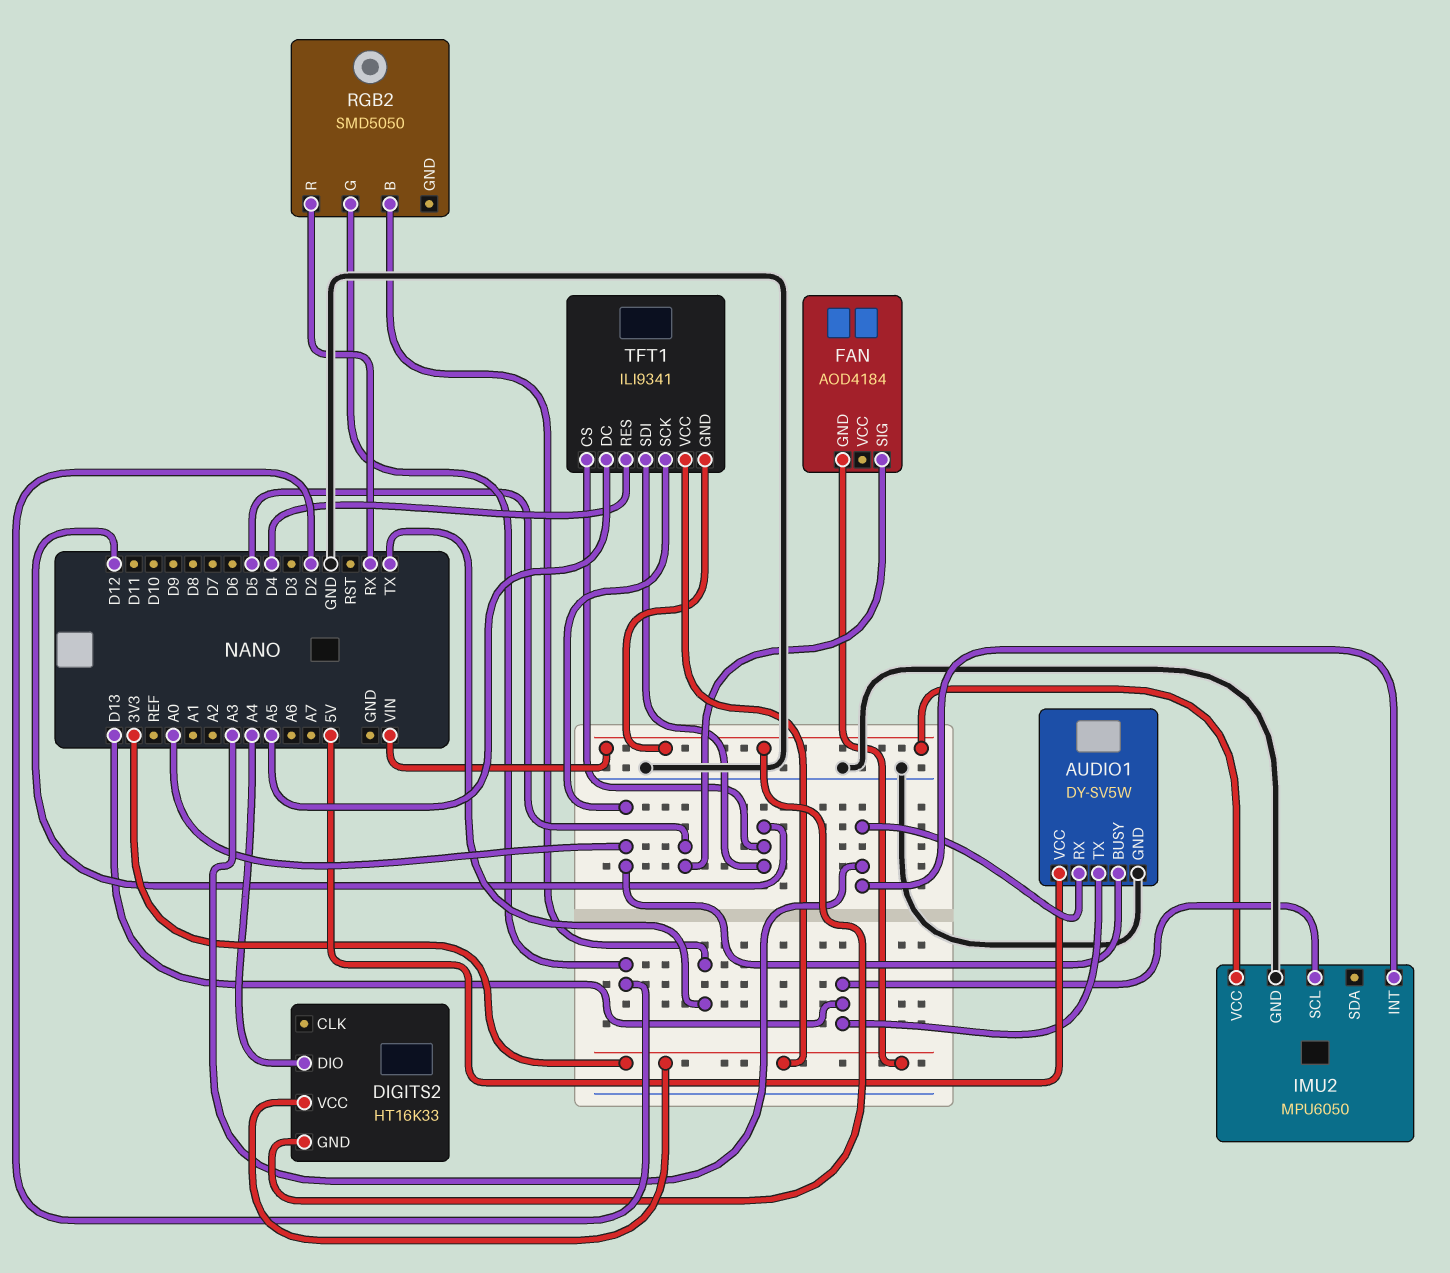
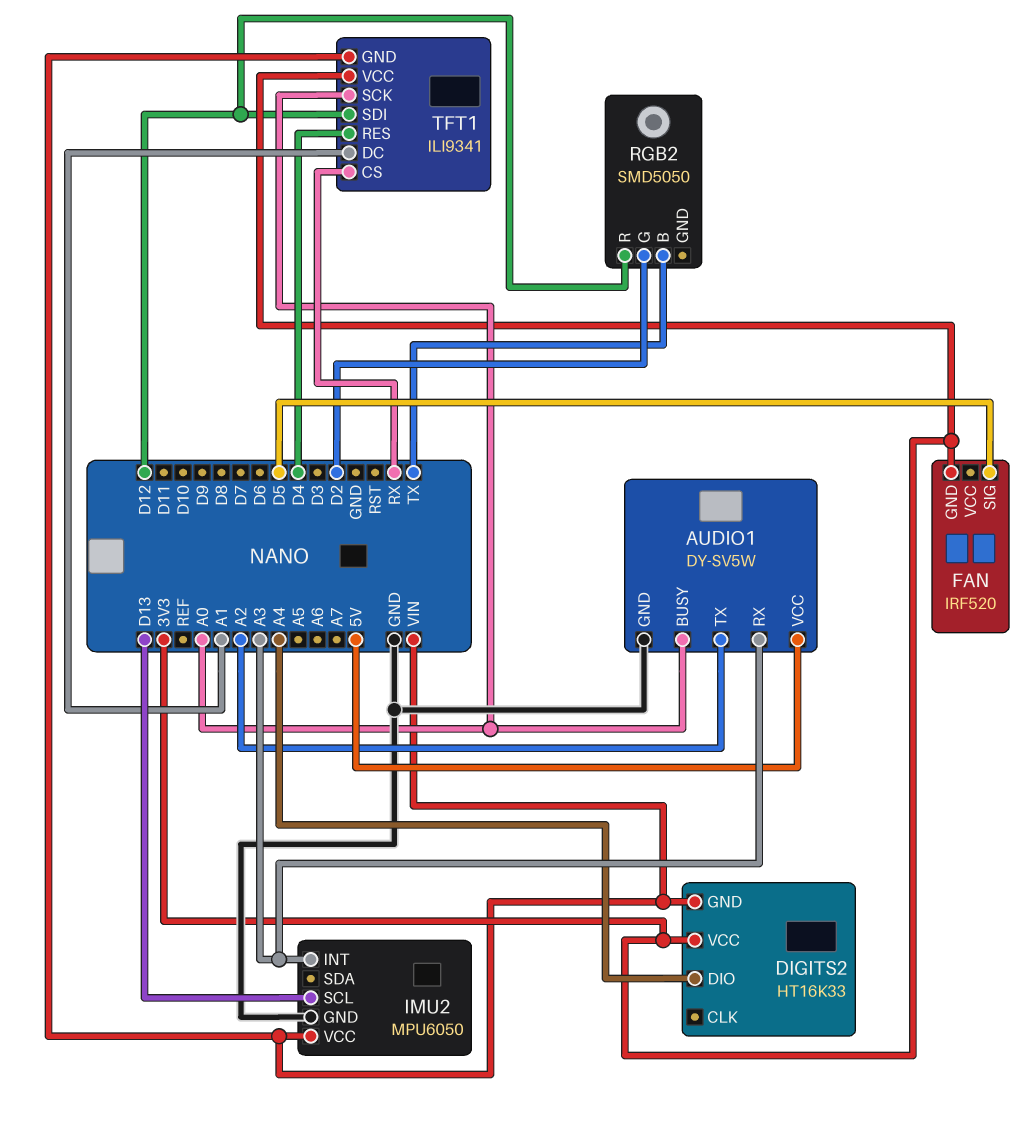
AUDIO1 pin TX: D13 -> A2
FAN: AOD4184 -> IRF520
RGB2 pin R: RX -> D12
TFT1 pin CS: D12 -> RX
TFT1 pin DC: A5 -> A1

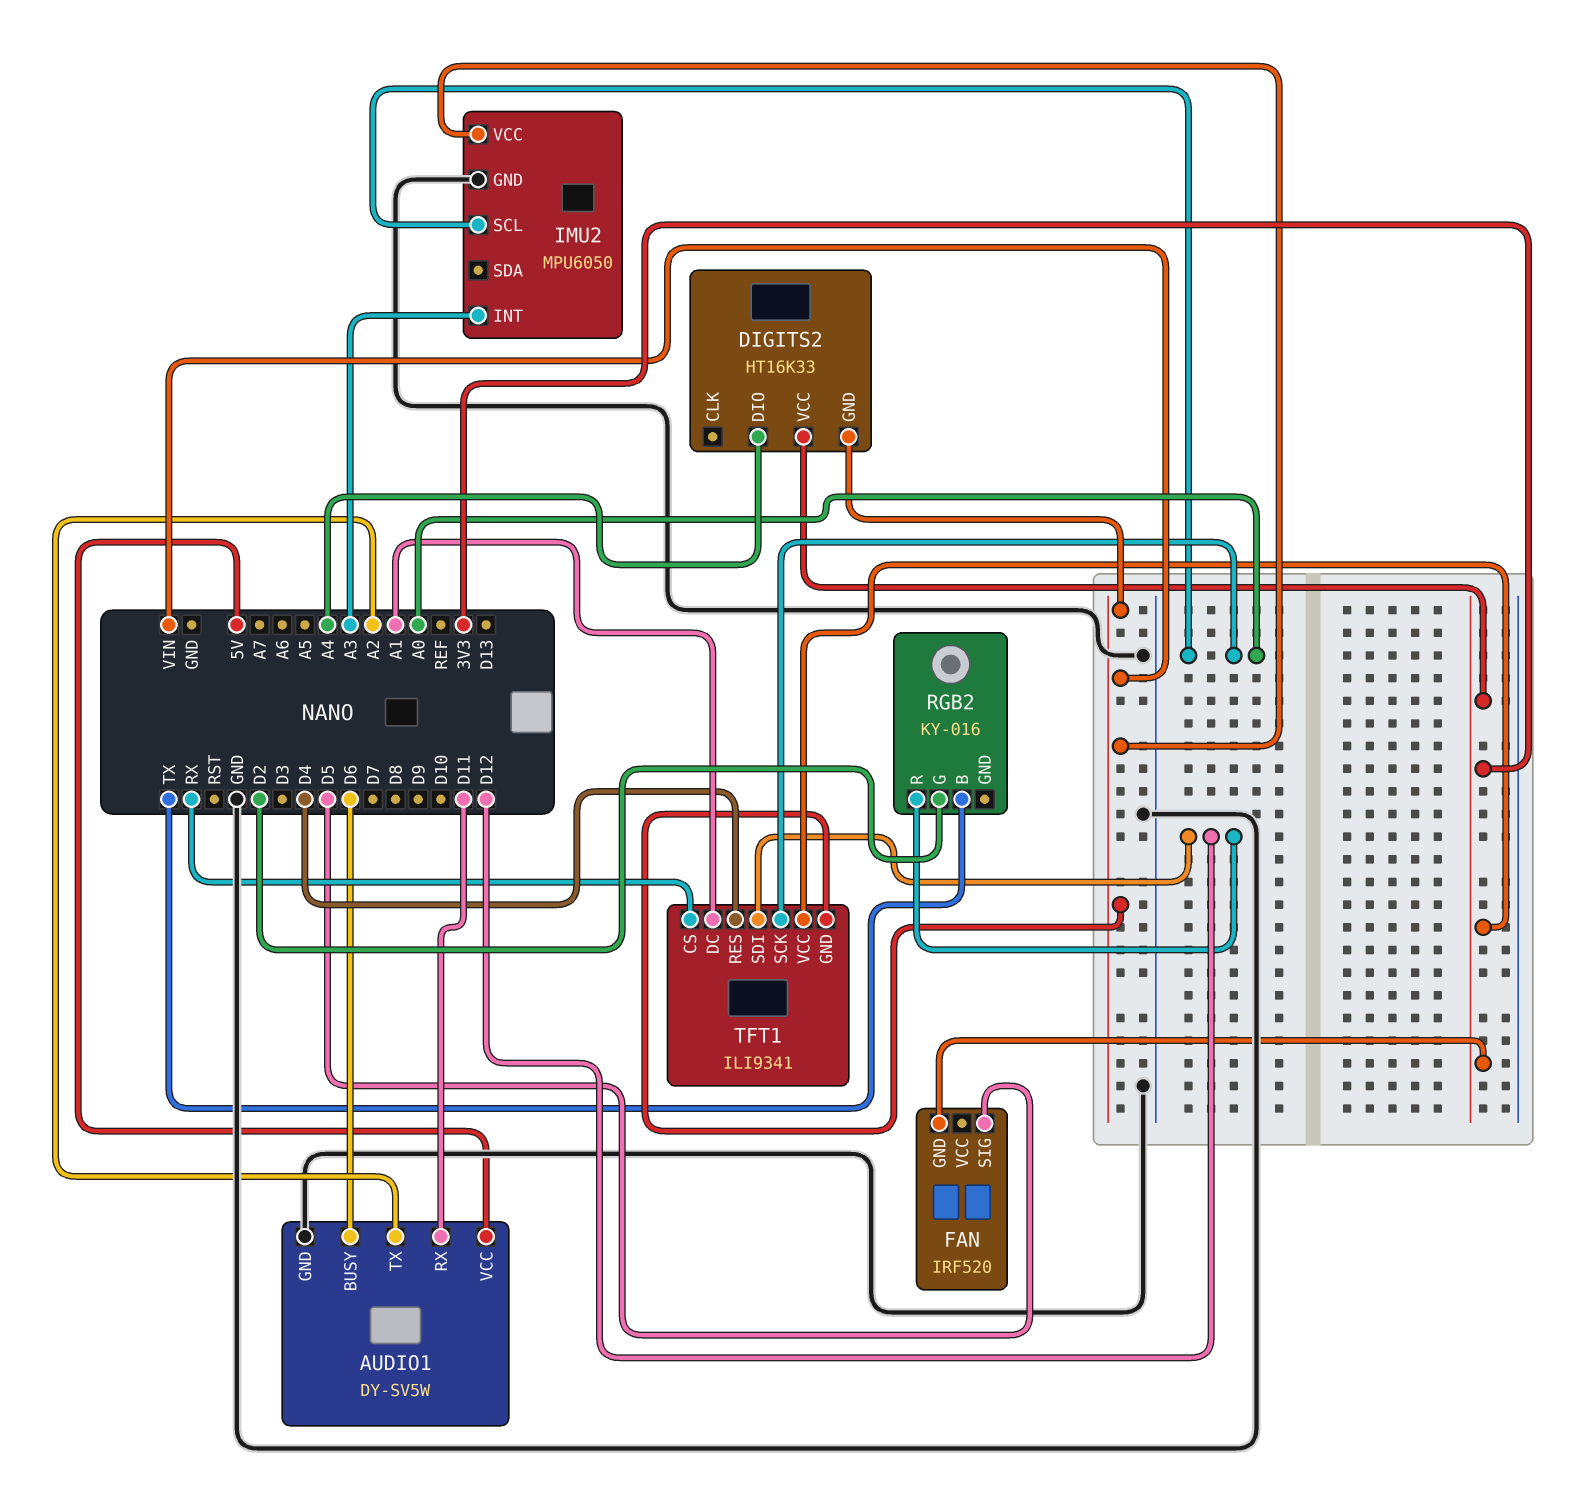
AUDIO1 pin BUSY: A0 -> D6
AUDIO1 pin RX: A3 -> D11
IMU2 pin SCL: D13 -> A0
RGB2: SMD5050 -> KY-016

